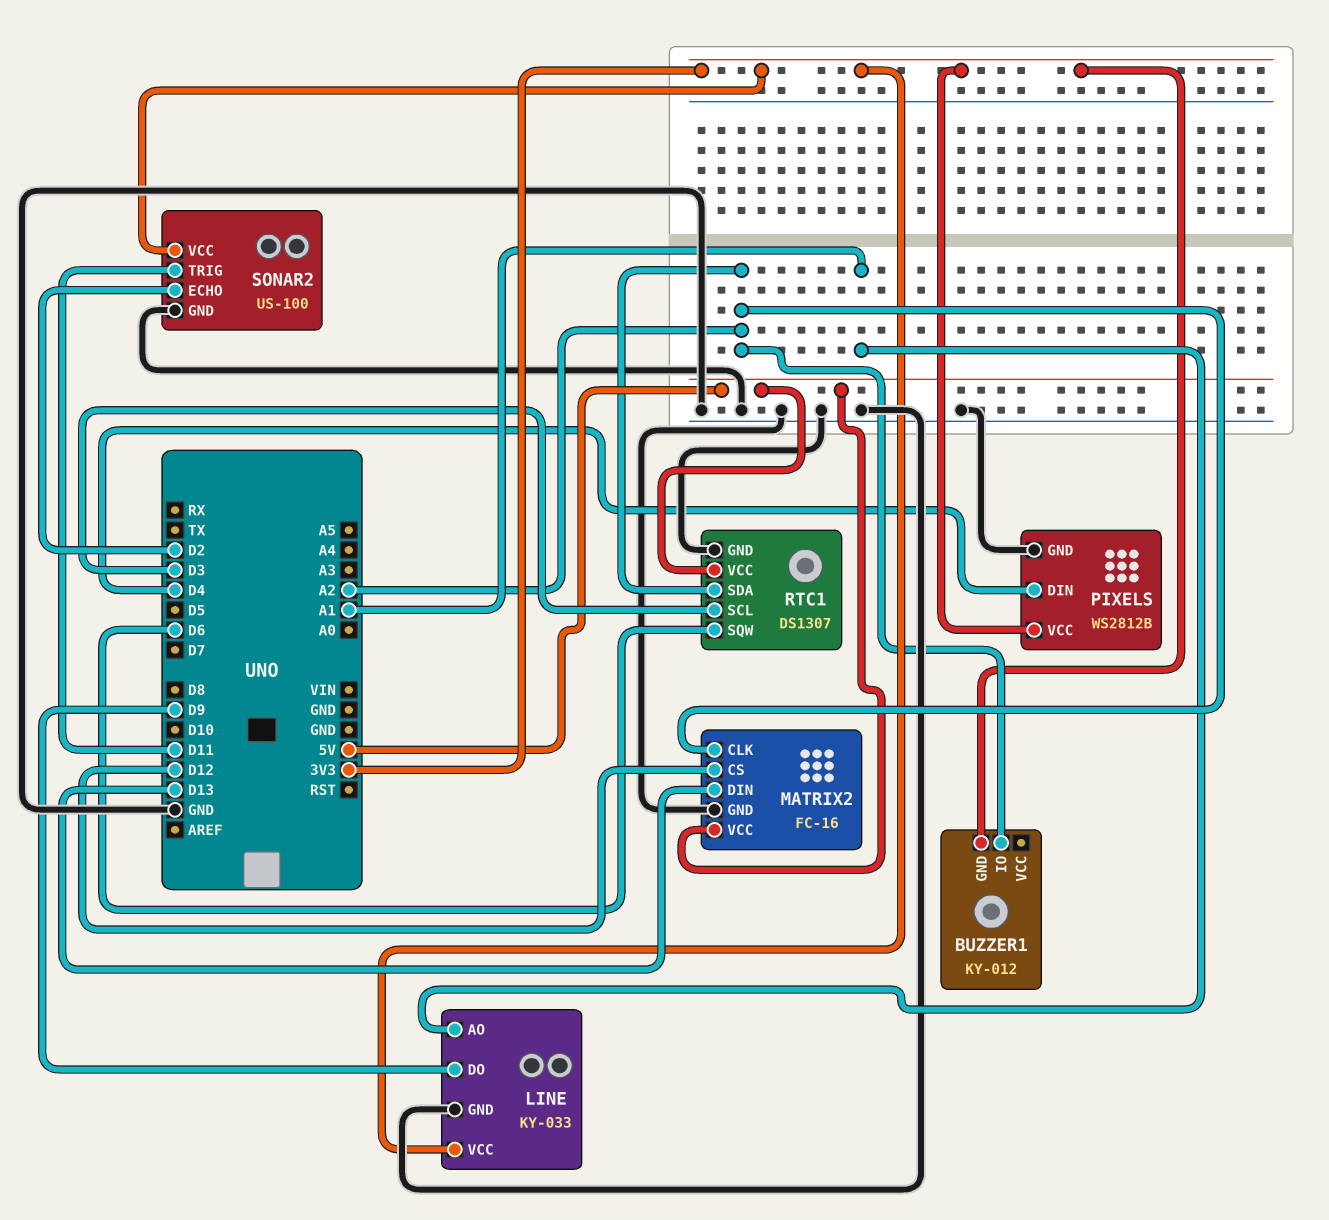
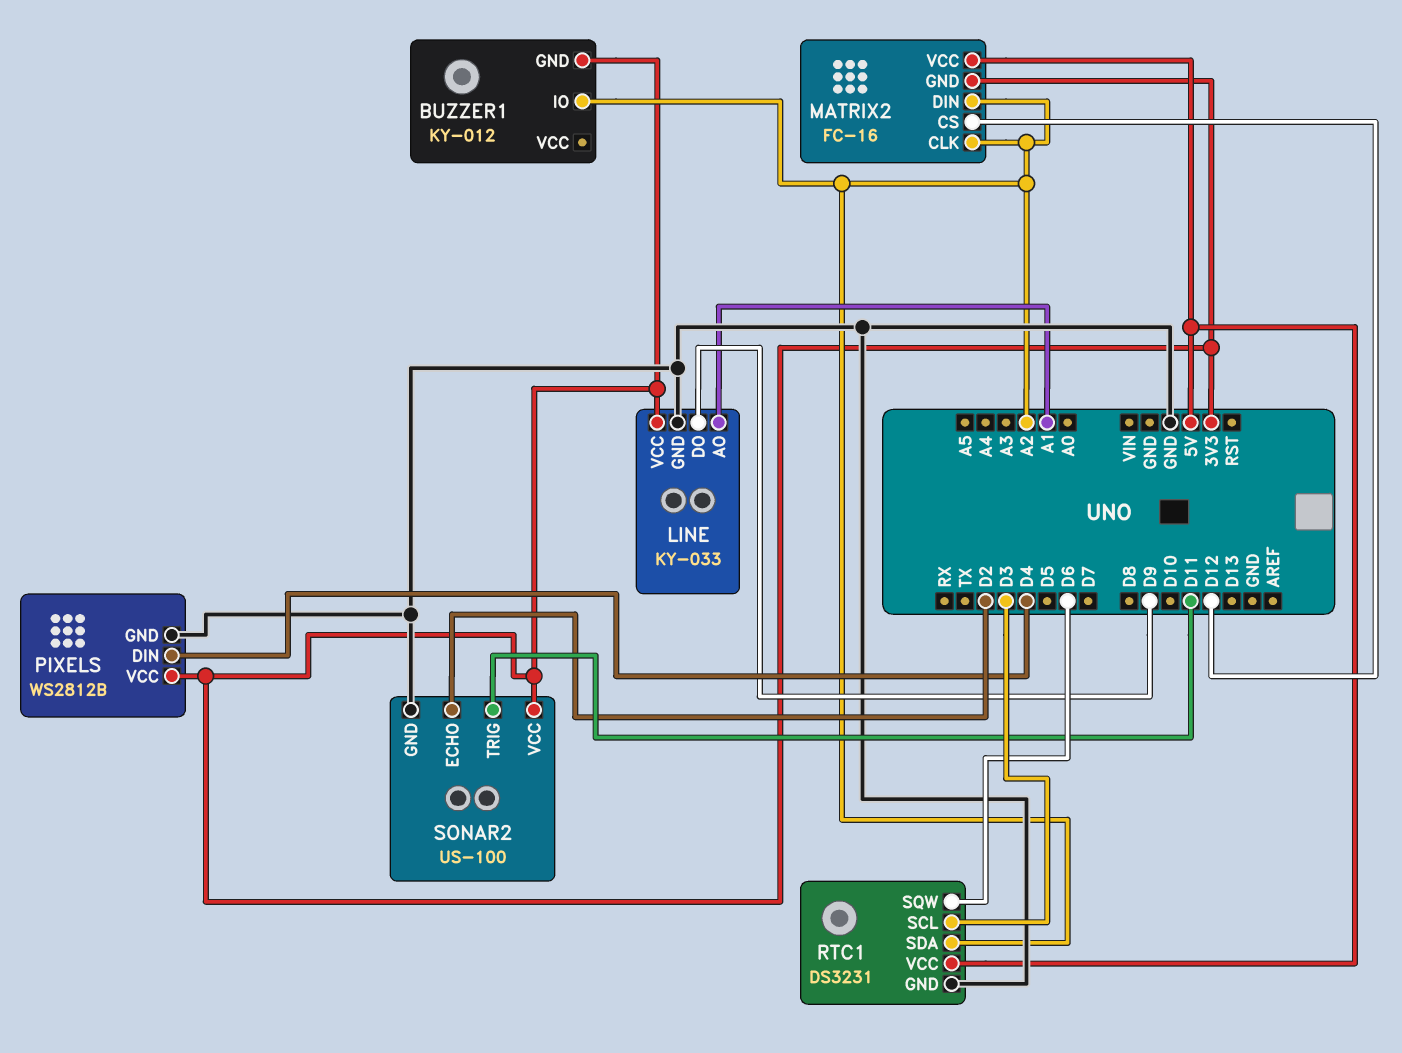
MATRIX2 pin DIN: D13 -> A2
MATRIX2 pin GND: GND -> 3V3
RTC1: DS1307 -> DS3231

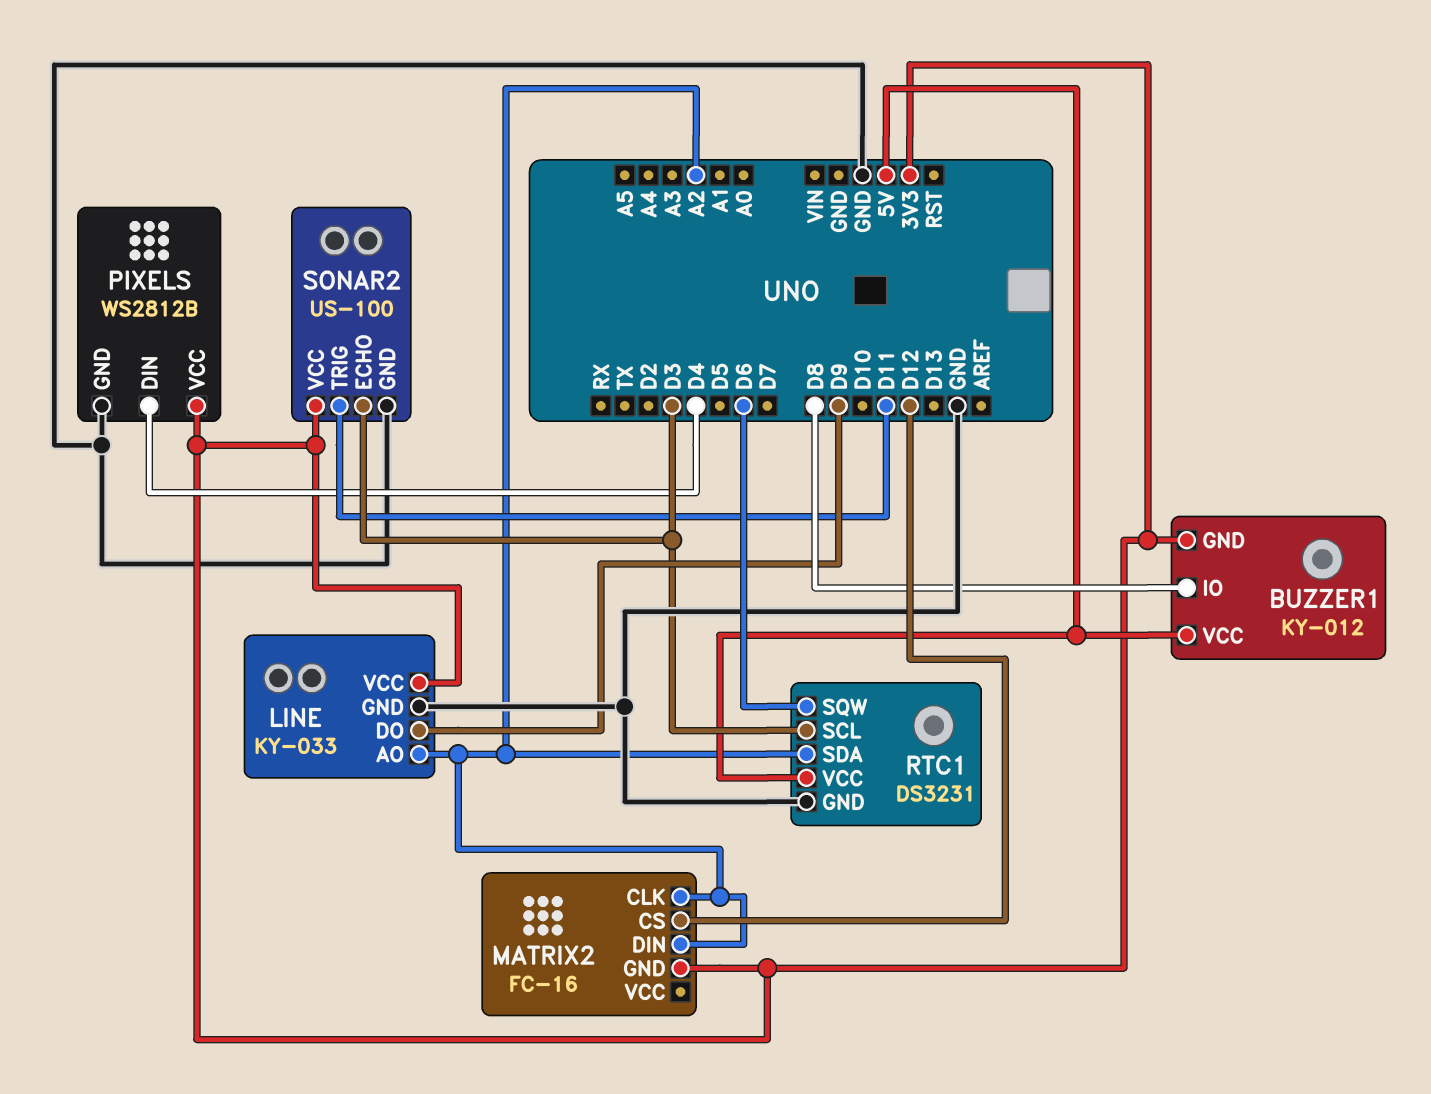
BUZZER1 pin IO: A2 -> D8
BUZZER1 pin VCC: none -> 5V
LINE pin AO: A1 -> A2
MATRIX2 pin VCC: 5V -> none
SONAR2 pin ECHO: D2 -> D3

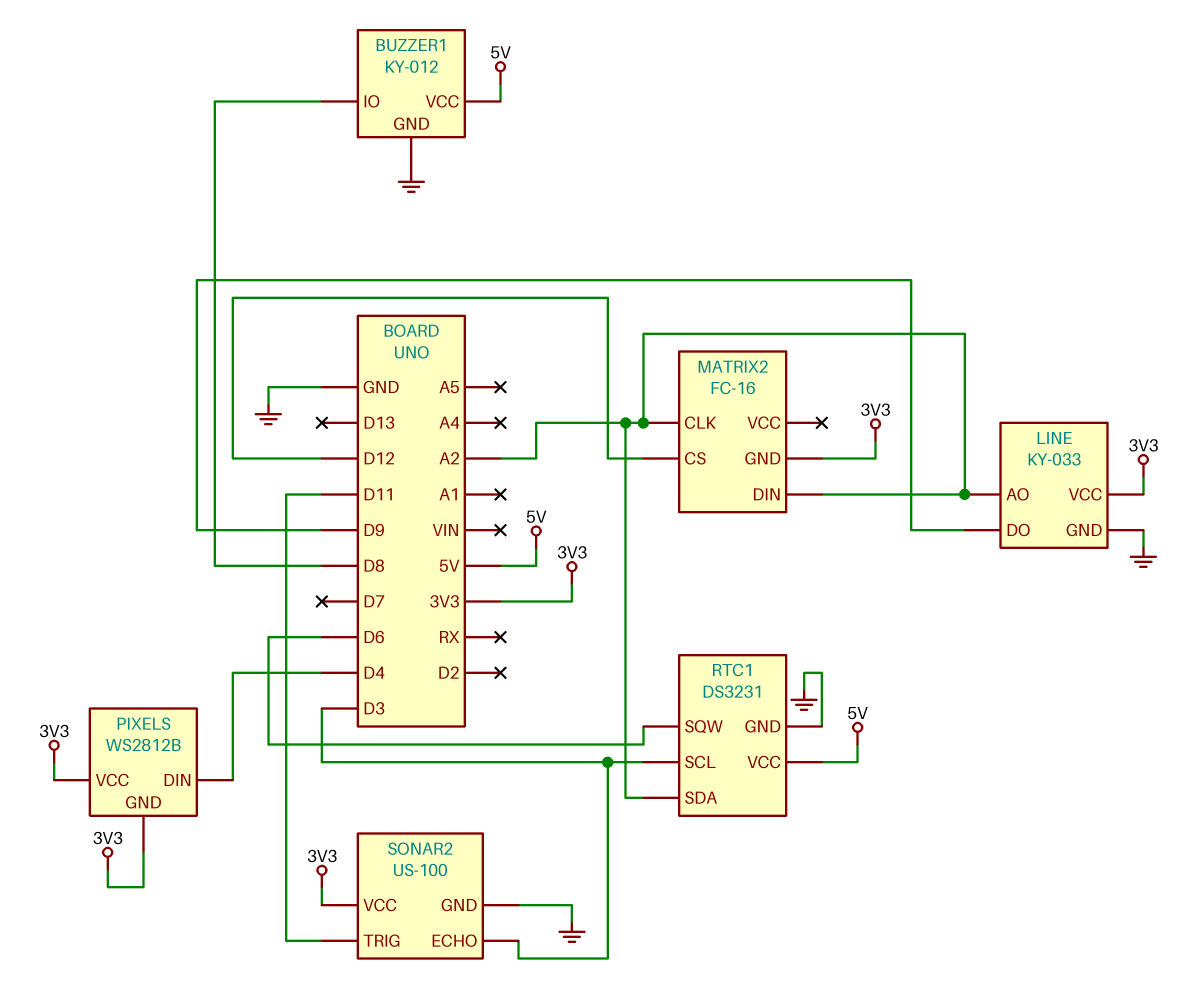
BUZZER1 pin GND: 3V3 -> GND
PIXELS pin GND: GND -> 3V3

